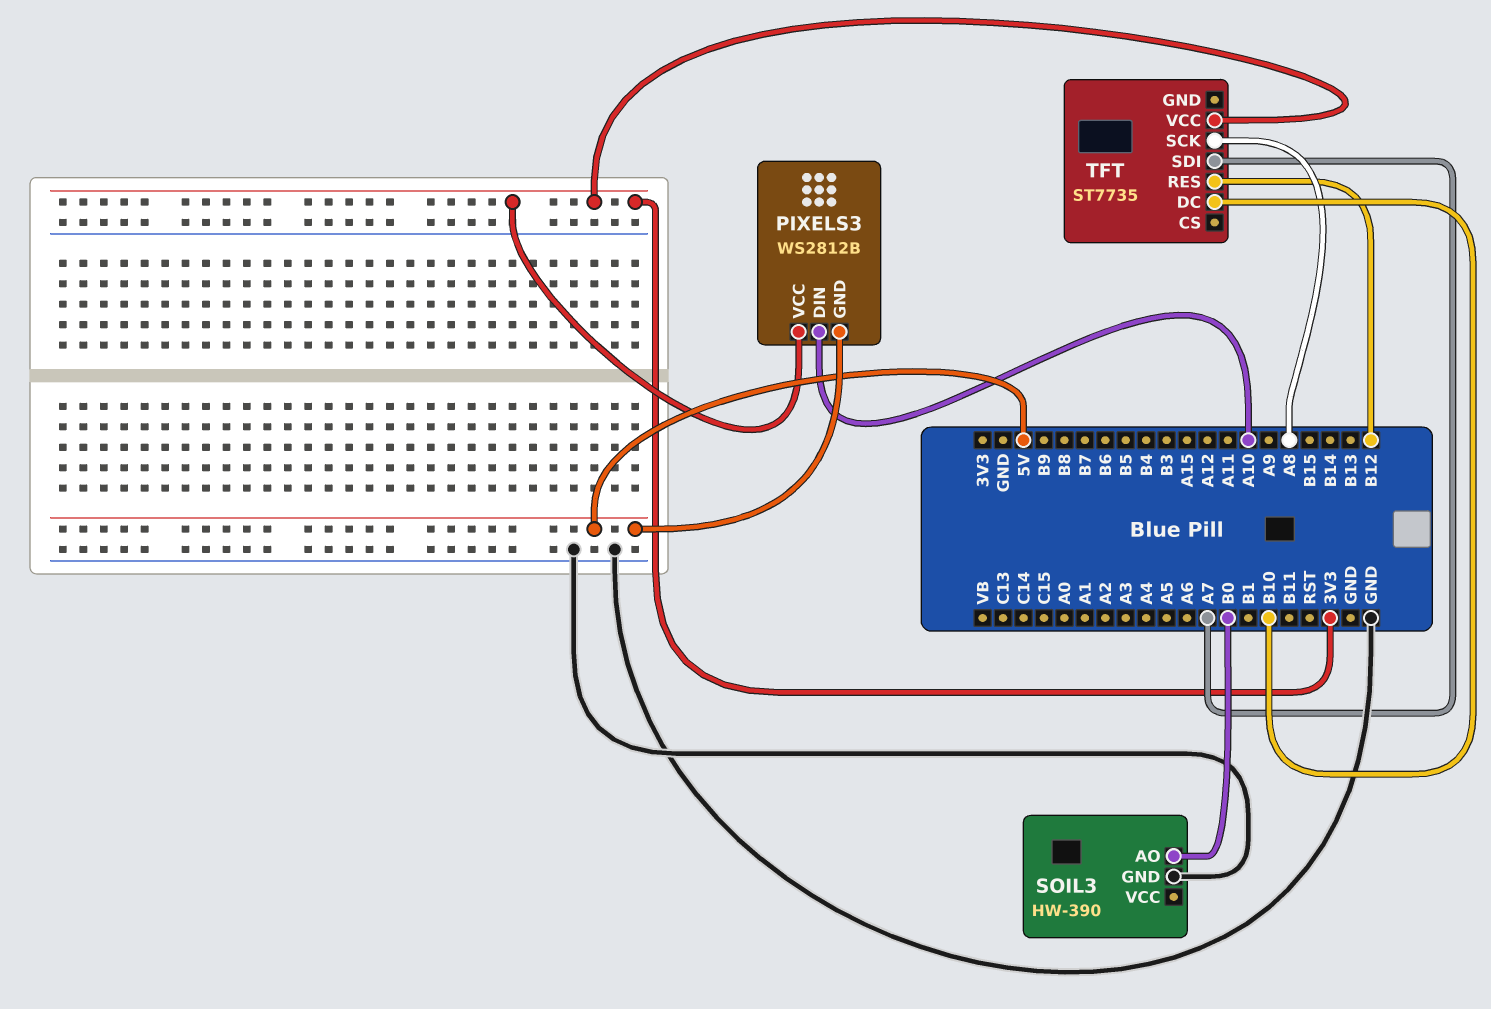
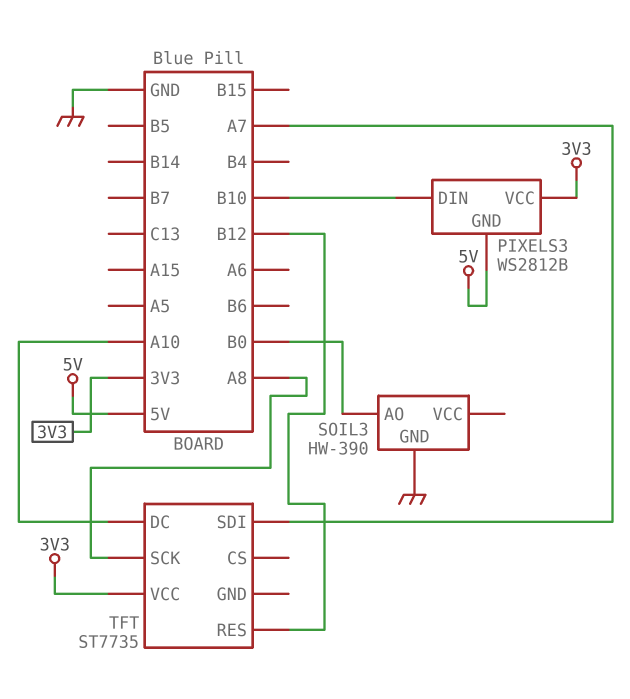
PIXELS3 pin DIN: A10 -> B10
TFT pin DC: B10 -> A10

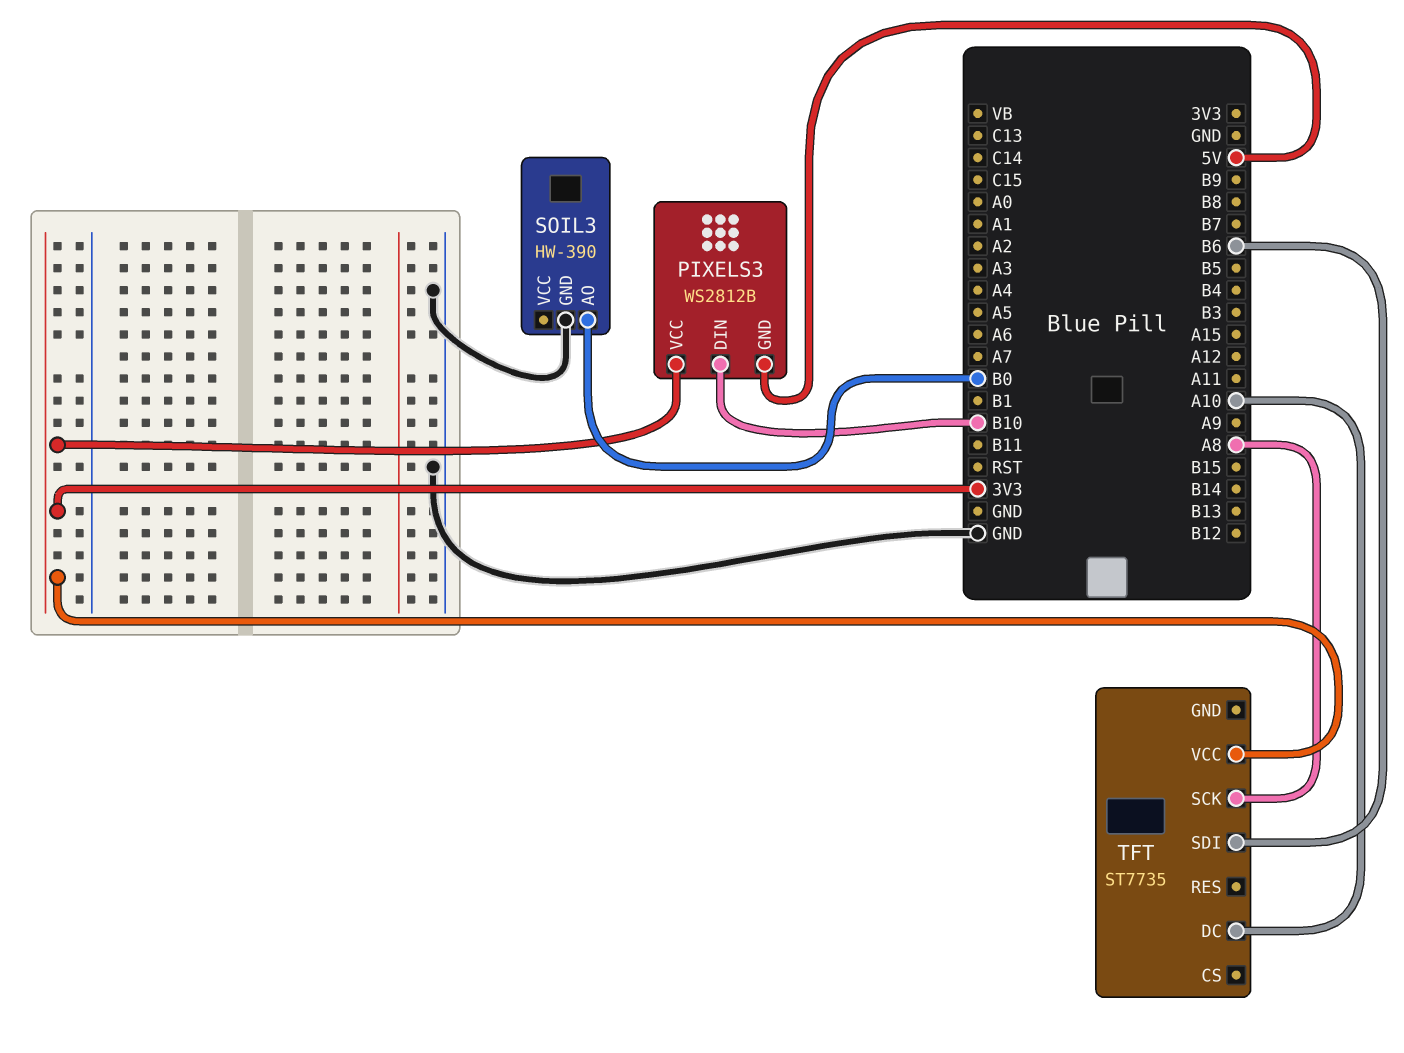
TFT pin RES: B12 -> none
TFT pin SDI: A7 -> B6

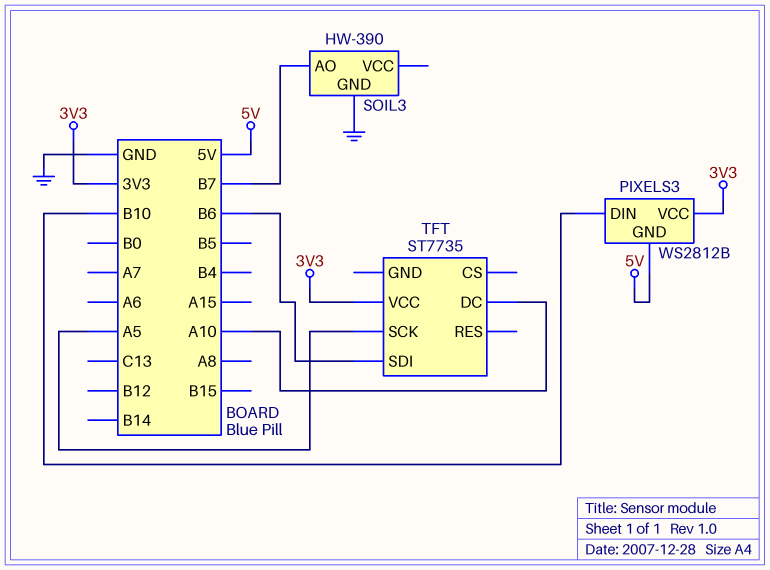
SOIL3 pin AO: B0 -> B7
TFT pin SCK: A8 -> A5

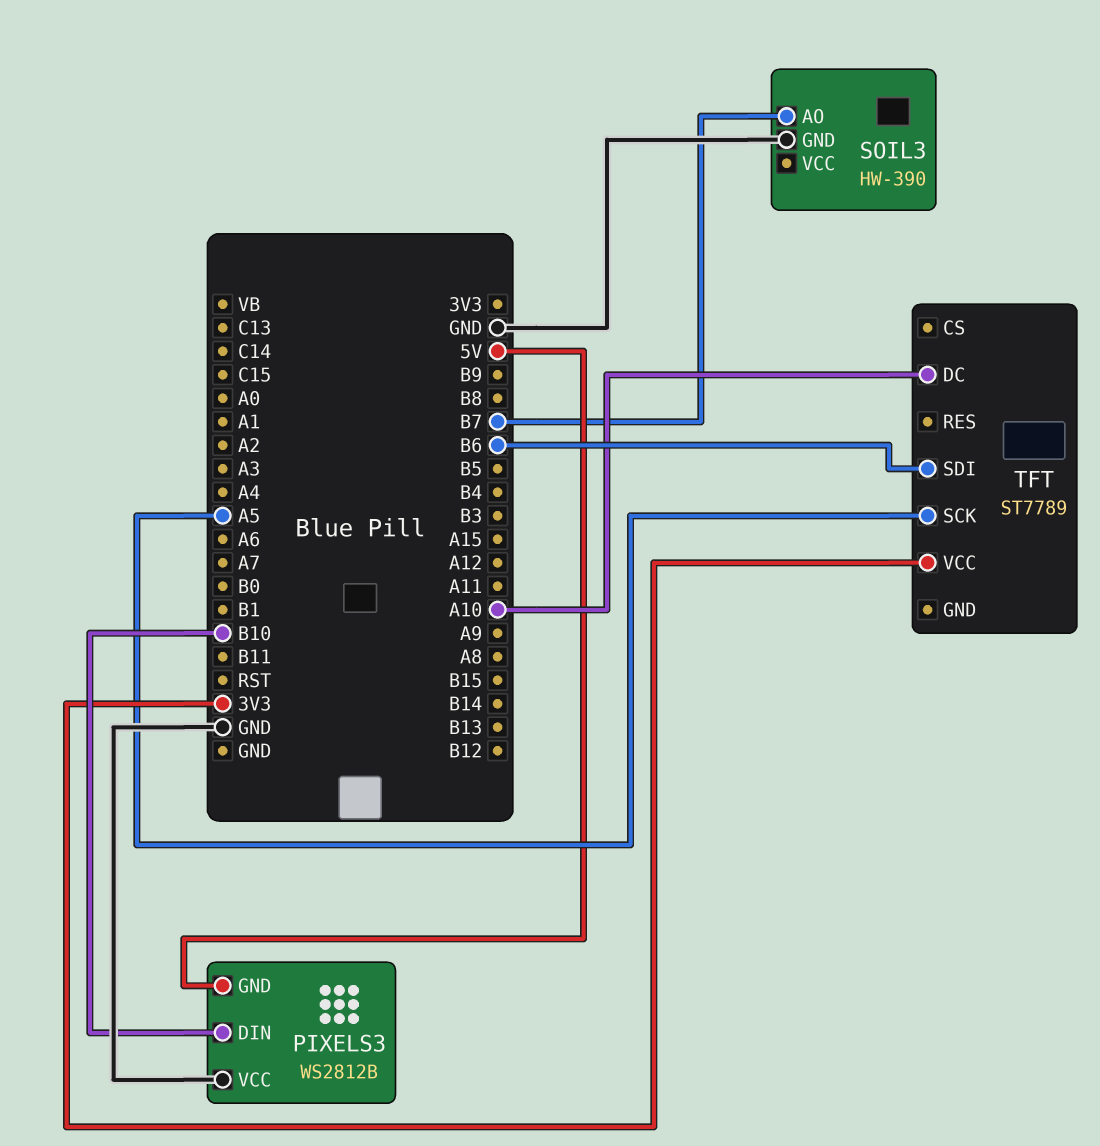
PIXELS3 pin VCC: 3V3 -> GND
TFT: ST7735 -> ST7789

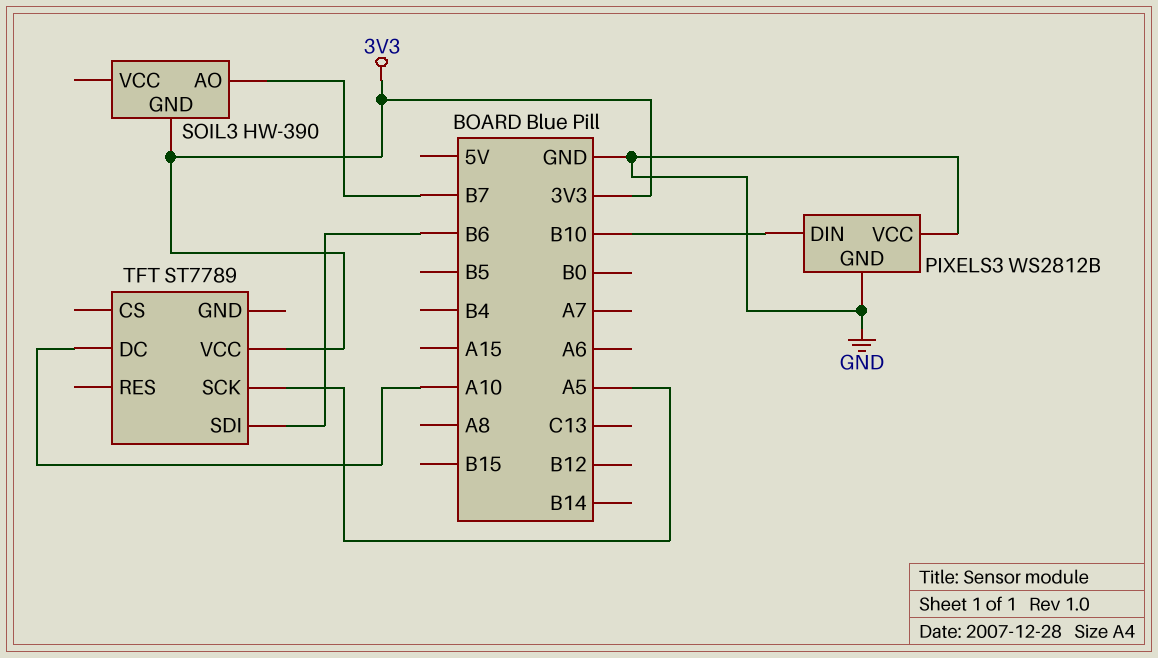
PIXELS3 pin GND: 5V -> GND
SOIL3 pin GND: GND -> 3V3

